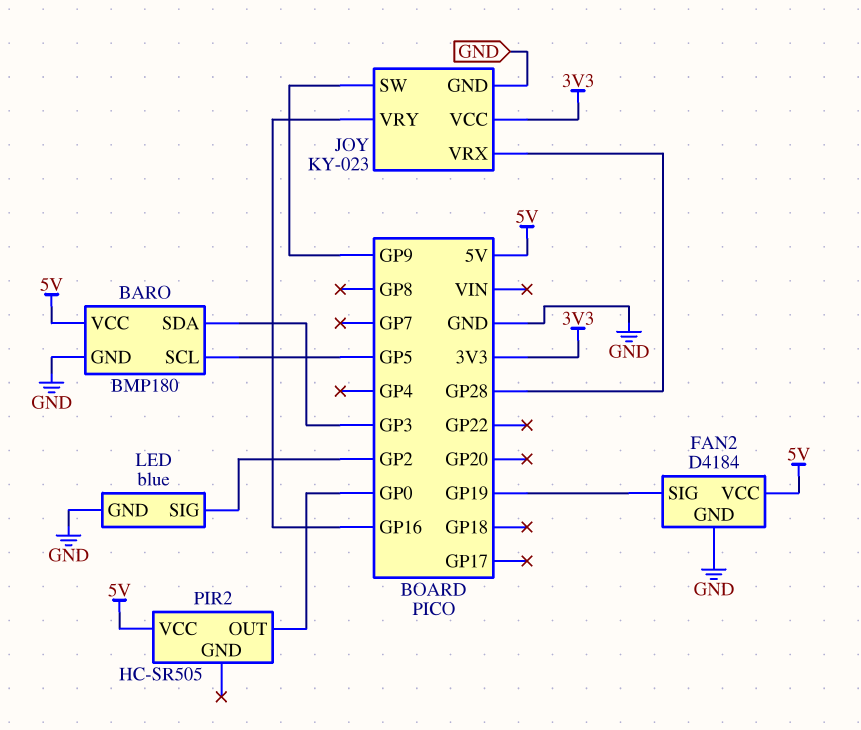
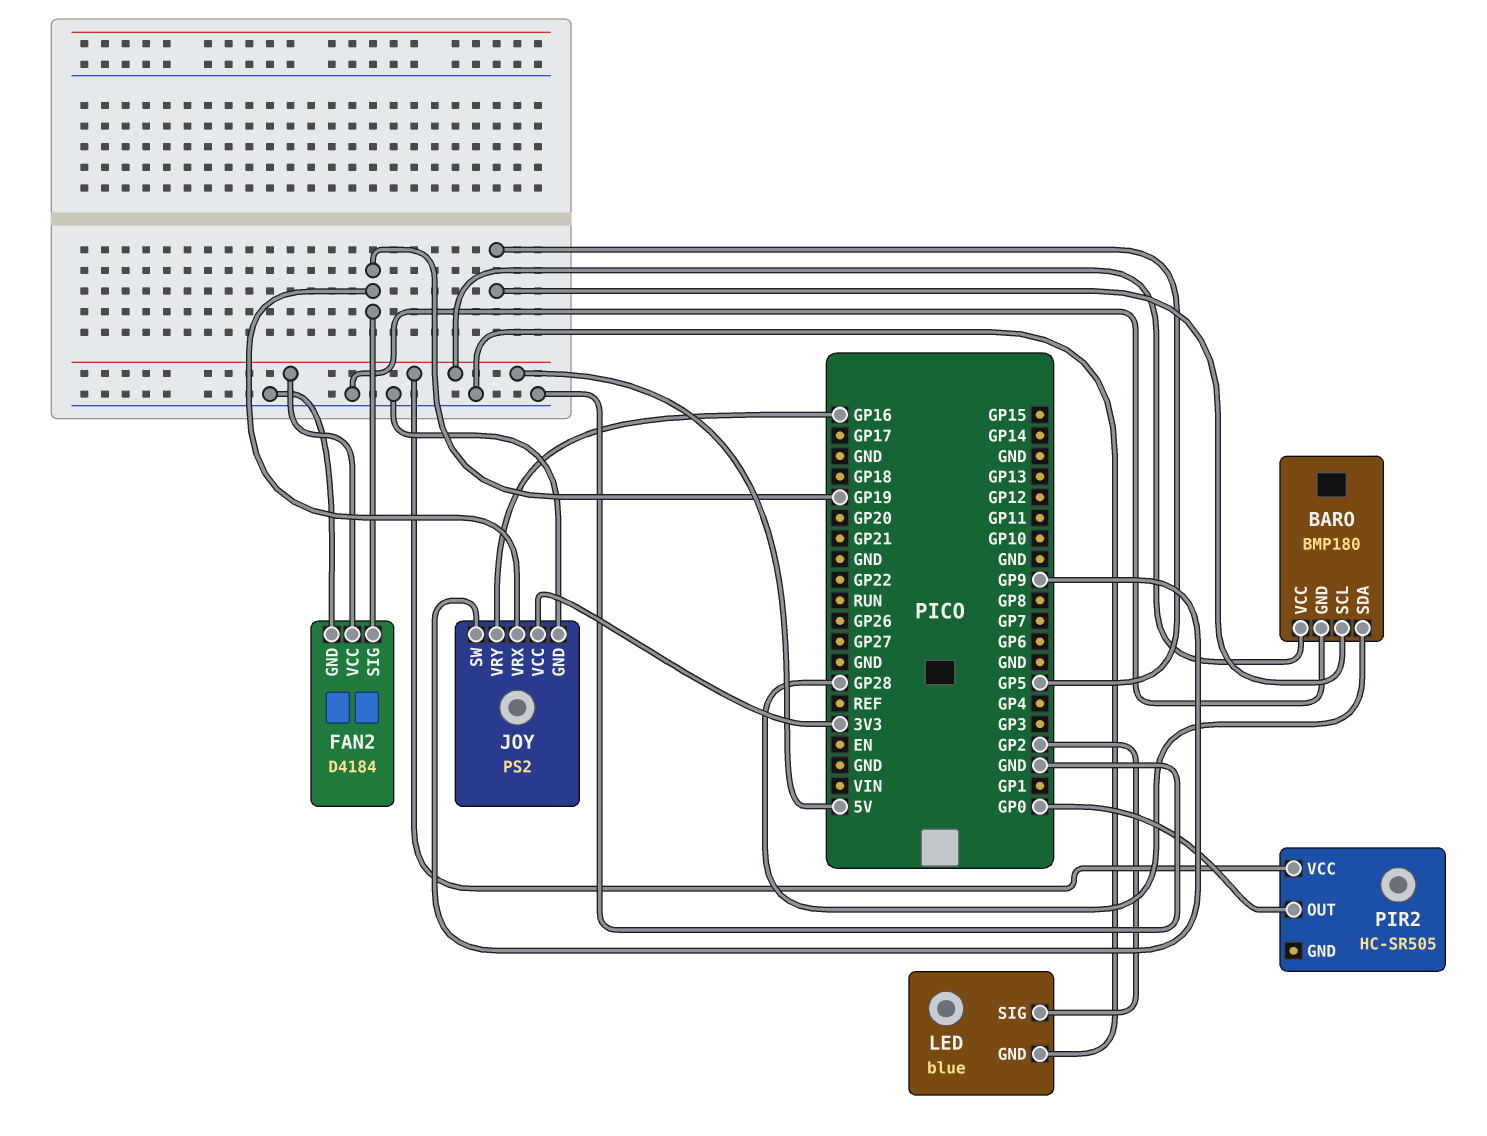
BARO pin SDA: GP3 -> GP28
JOY: KY-023 -> PS2
JOY pin VRX: GP28 -> GP19

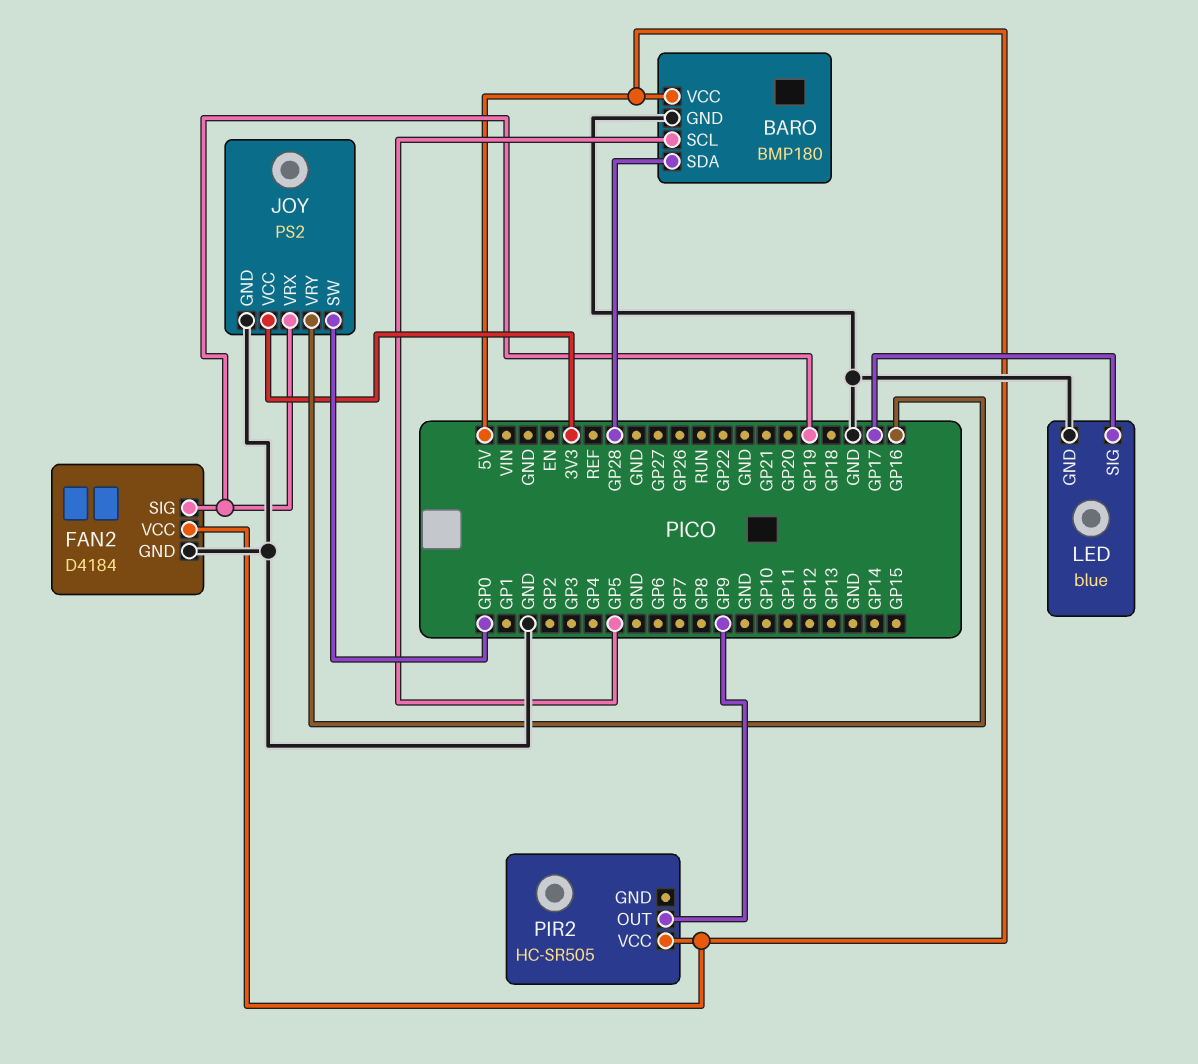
JOY pin SW: GP9 -> GP0
LED pin SIG: GP2 -> GP17
PIR2 pin OUT: GP0 -> GP9

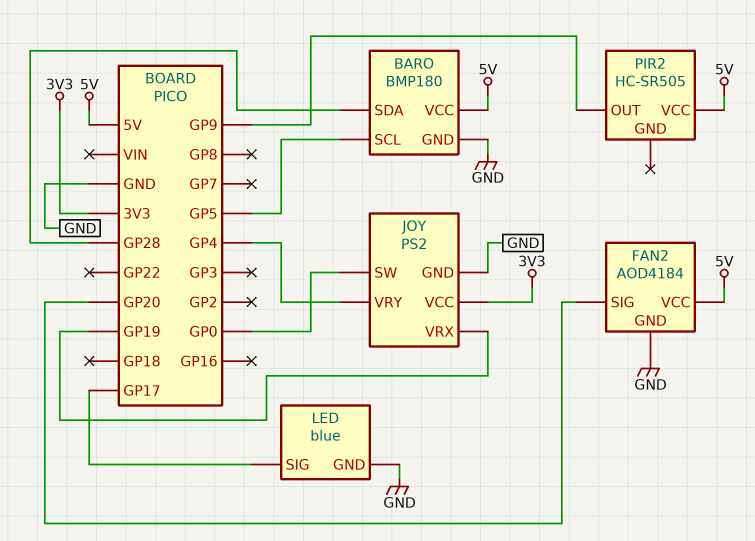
FAN2: D4184 -> AOD4184
FAN2 pin SIG: GP19 -> GP20
JOY pin VRY: GP16 -> GP4

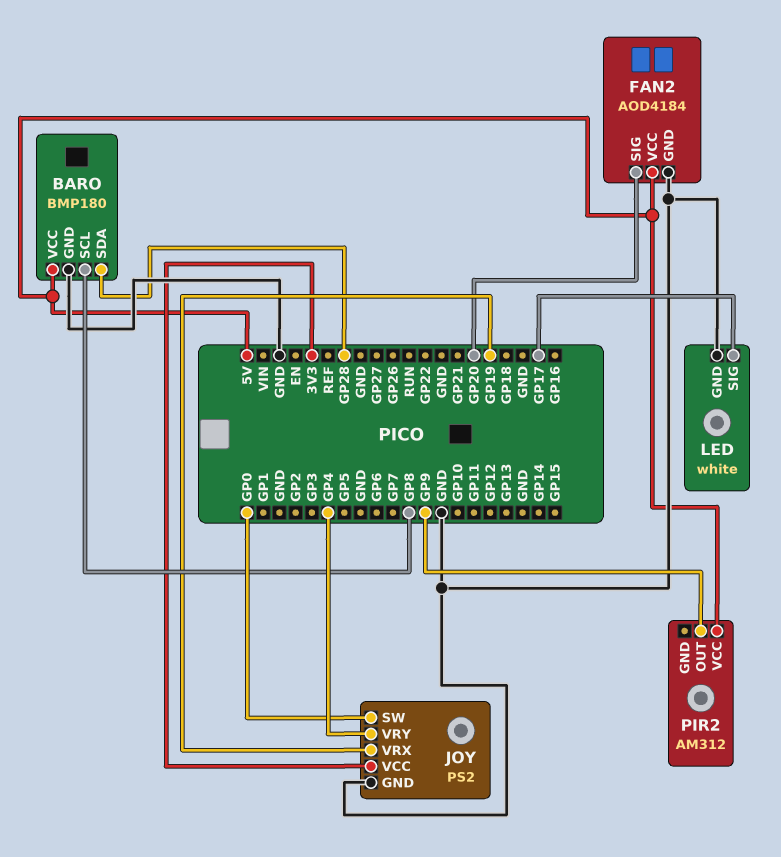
BARO pin SCL: GP5 -> GP8
LED: blue -> white
PIR2: HC-SR505 -> AM312

